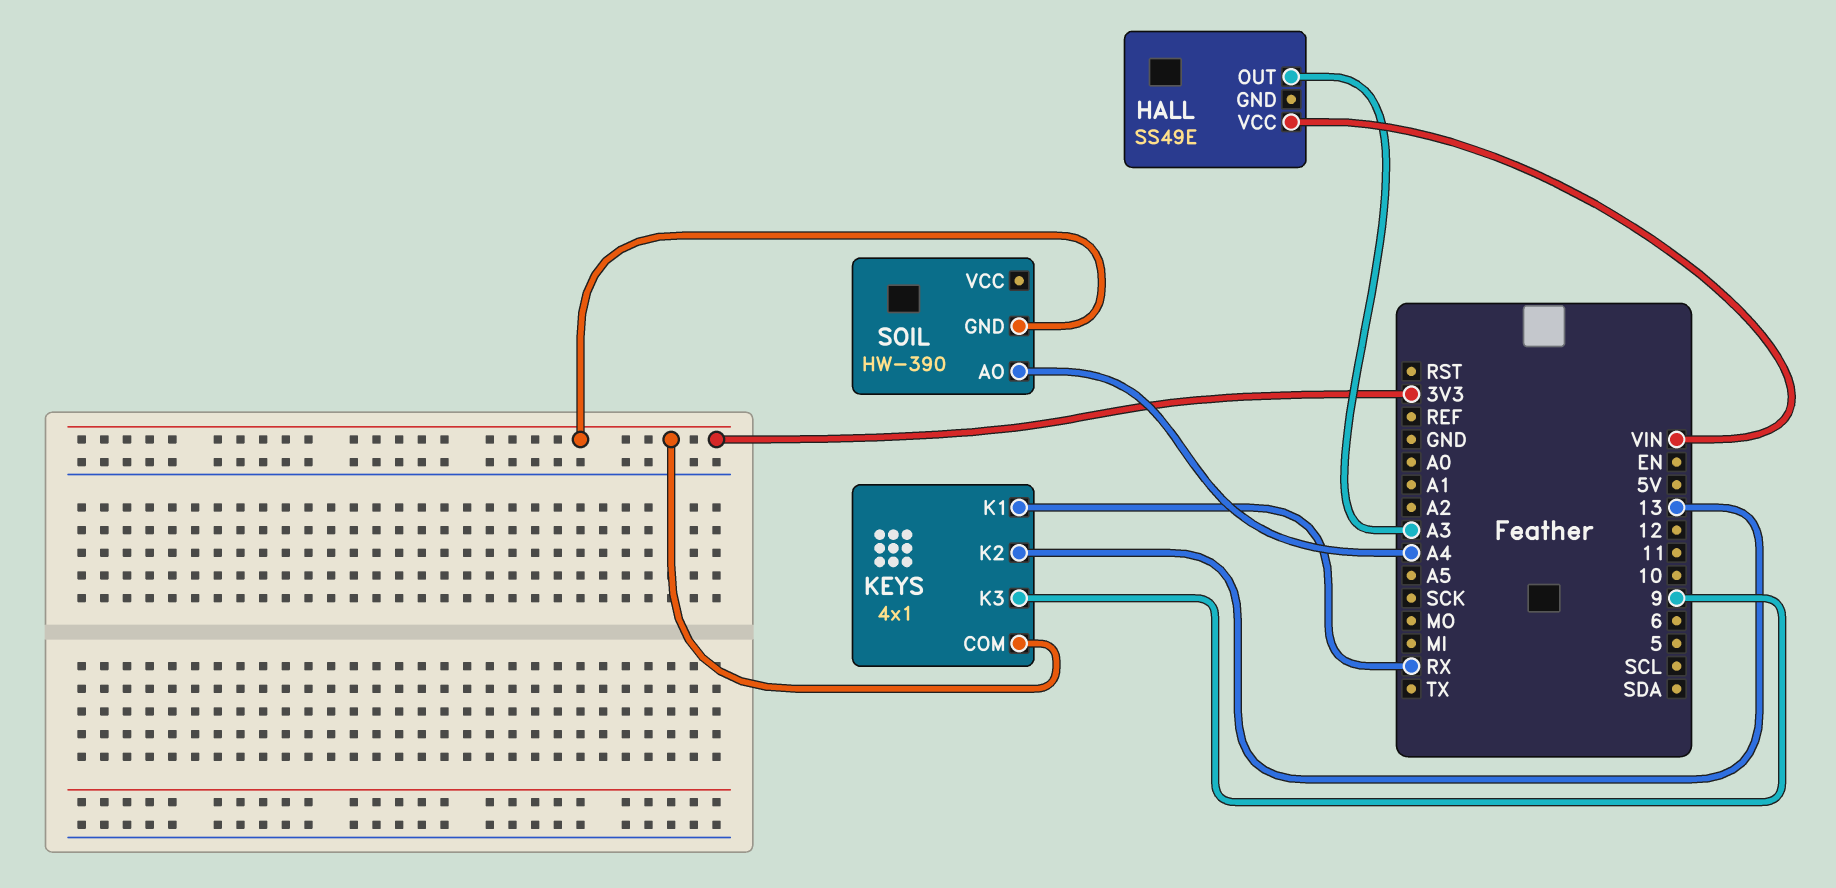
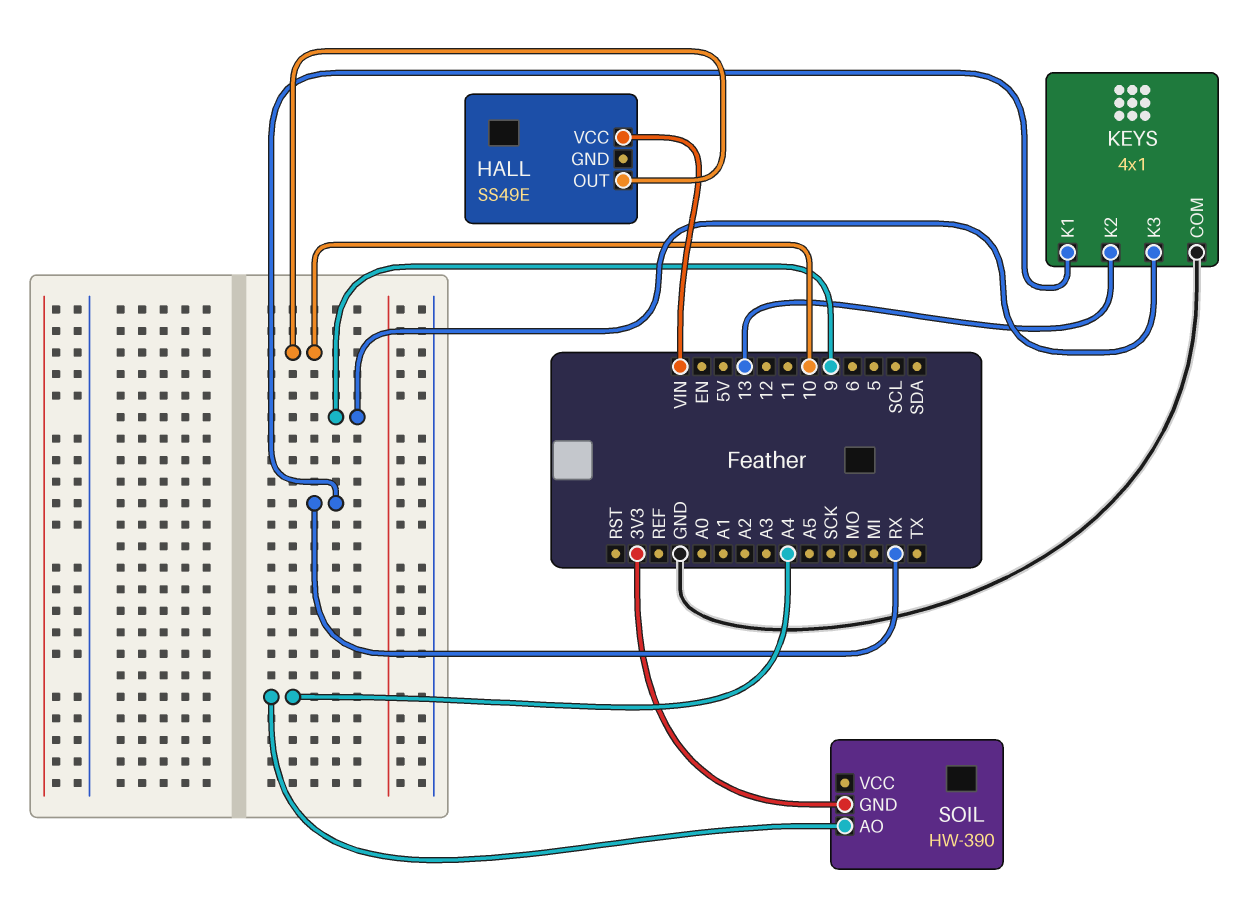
HALL pin OUT: A3 -> 10
KEYS pin COM: 3V3 -> GND

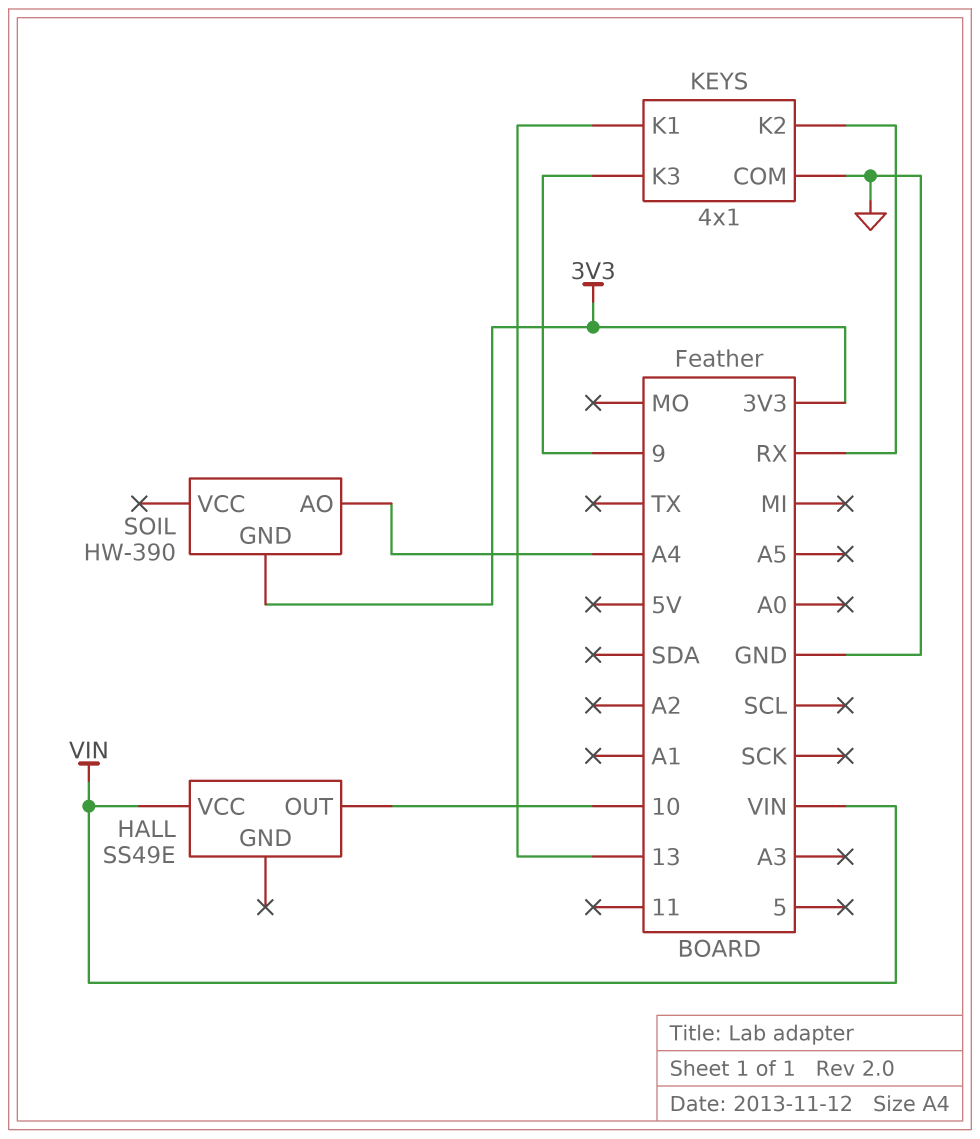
KEYS pin K1: RX -> 13
KEYS pin K2: 13 -> RX

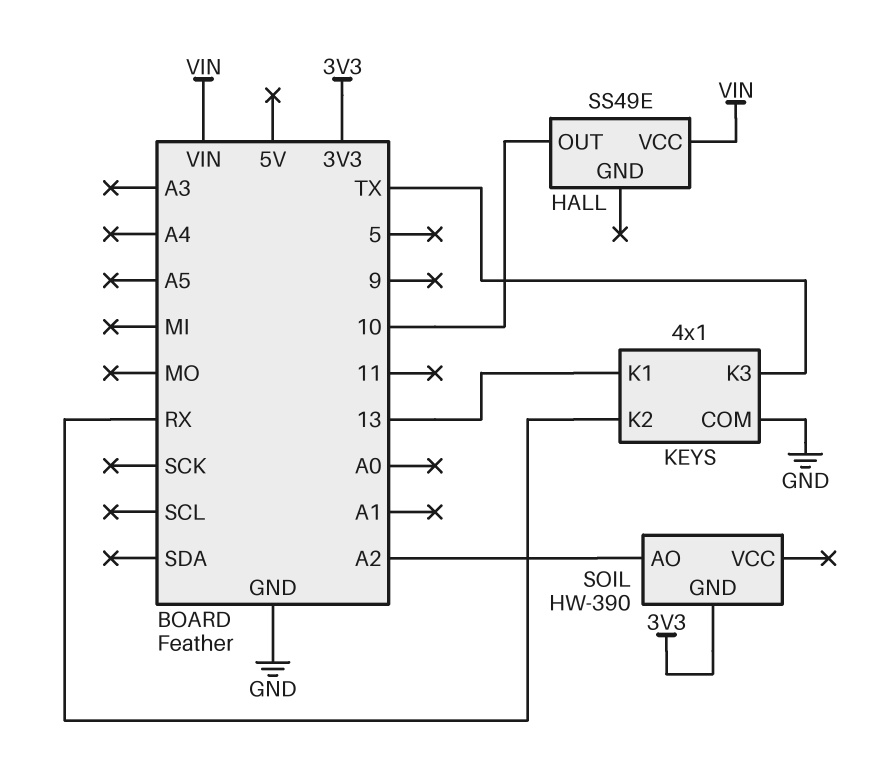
KEYS pin K3: 9 -> TX
SOIL pin AO: A4 -> A2

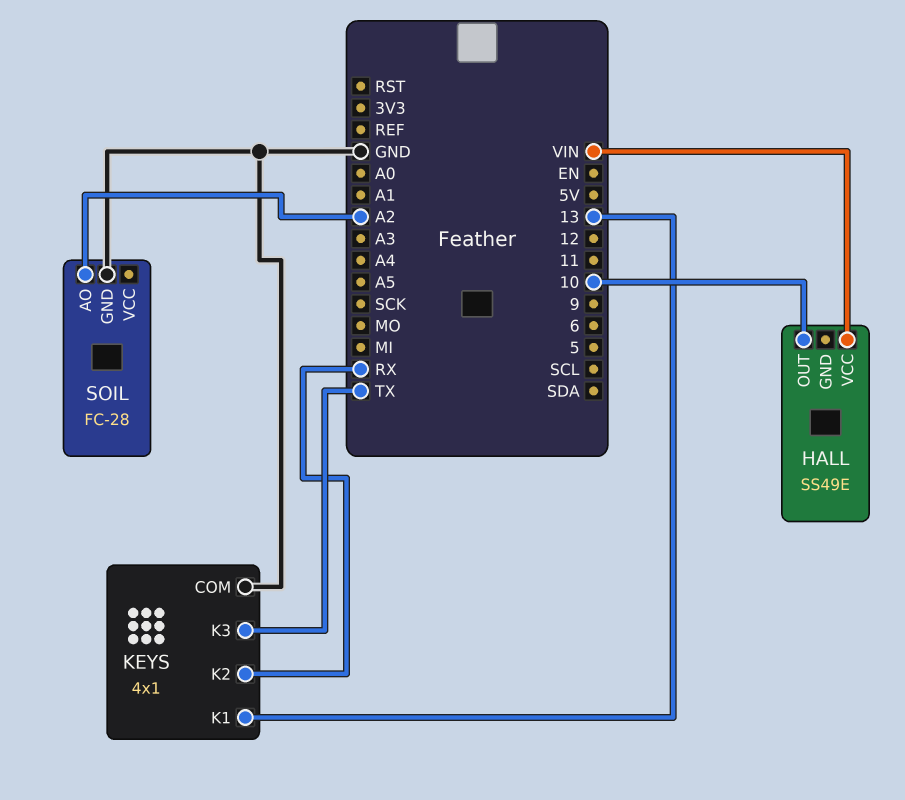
SOIL: HW-390 -> FC-28
SOIL pin GND: 3V3 -> GND

